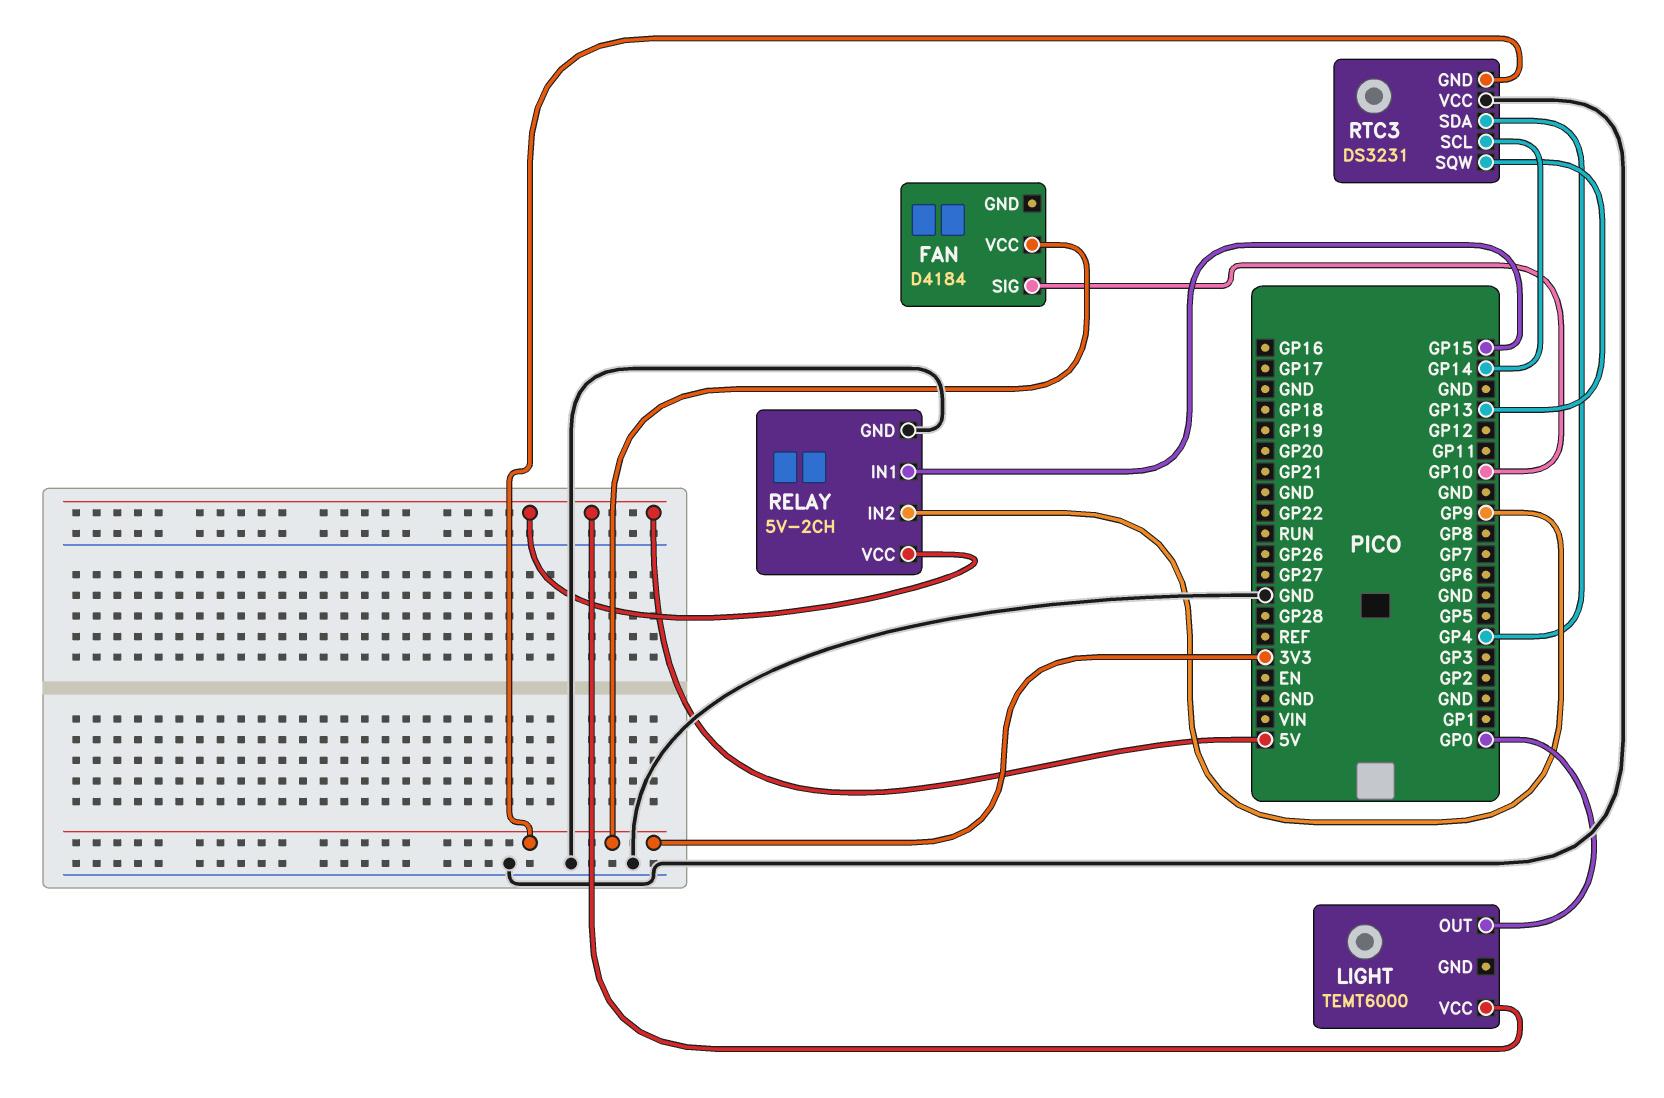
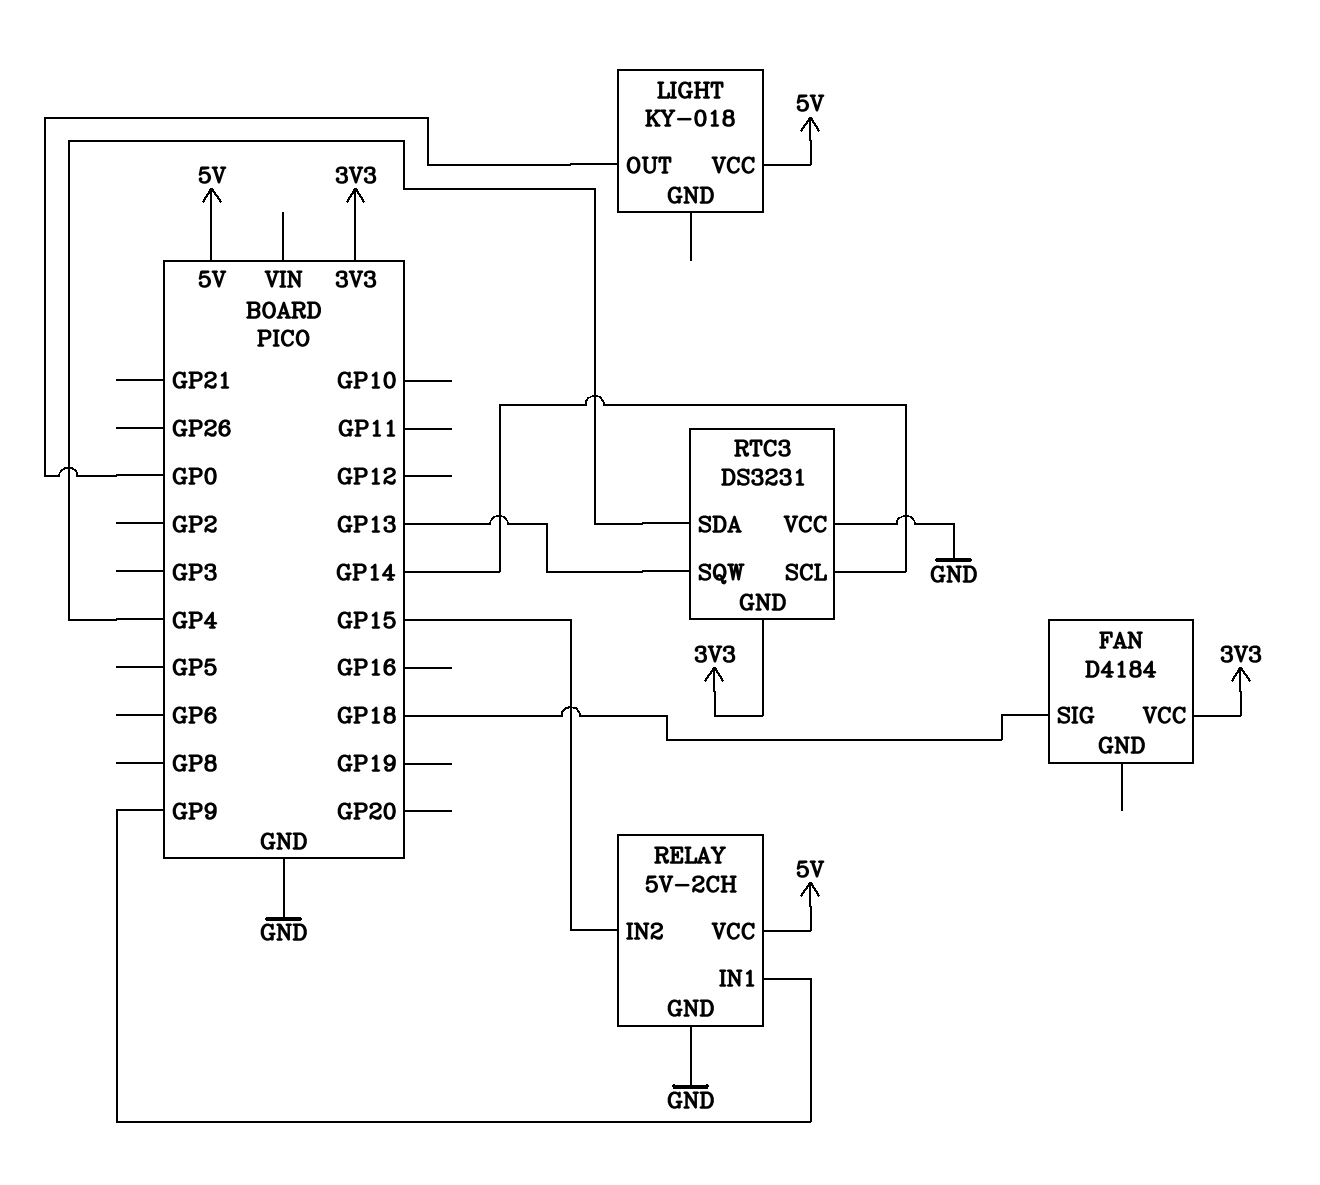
FAN pin SIG: GP10 -> GP18
LIGHT: TEMT6000 -> KY-018
RELAY pin IN1: GP15 -> GP9
RELAY pin IN2: GP9 -> GP15

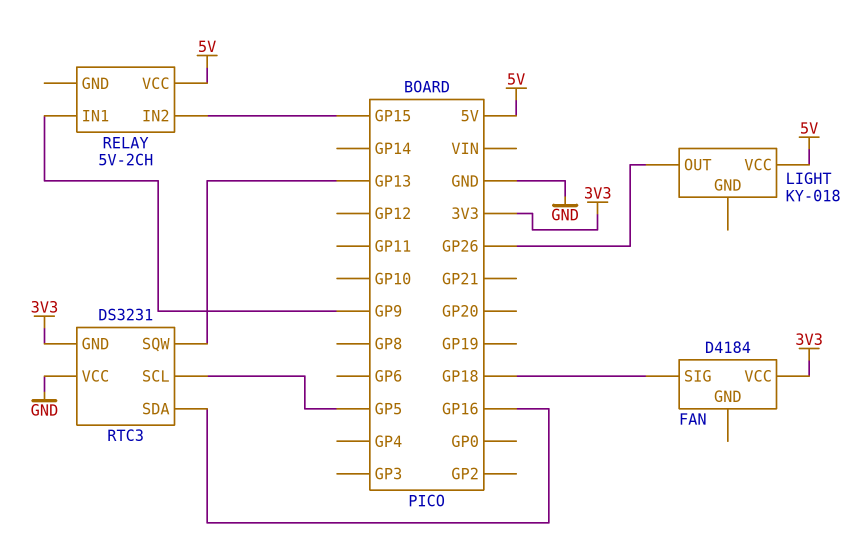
LIGHT pin OUT: GP0 -> GP26
RELAY pin GND: GND -> none
RTC3 pin SCL: GP14 -> GP5
RTC3 pin SDA: GP4 -> GP16

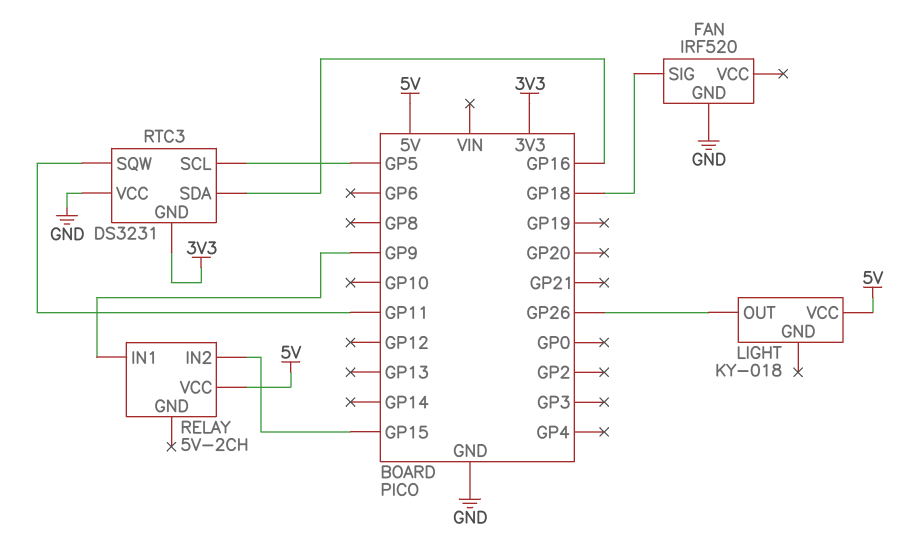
FAN: D4184 -> IRF520
FAN pin GND: none -> GND
FAN pin VCC: 3V3 -> none
RTC3 pin SQW: GP13 -> GP11

